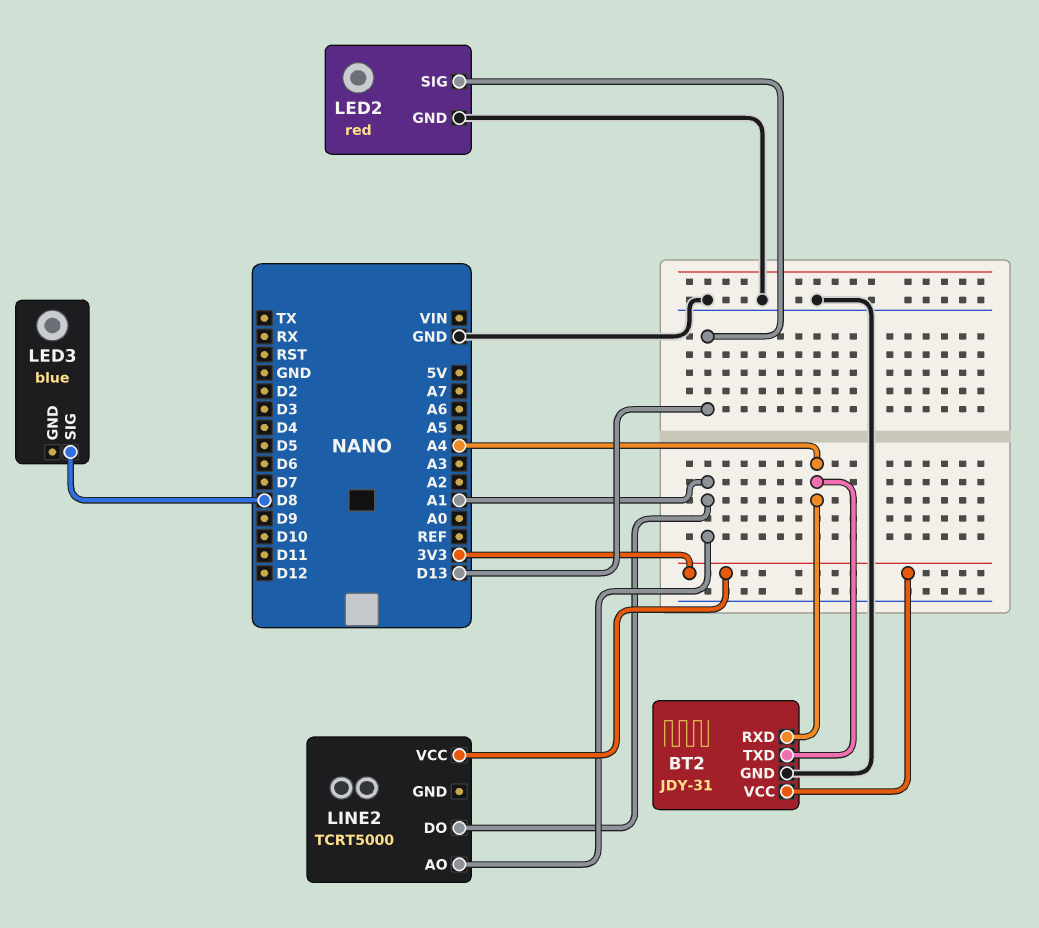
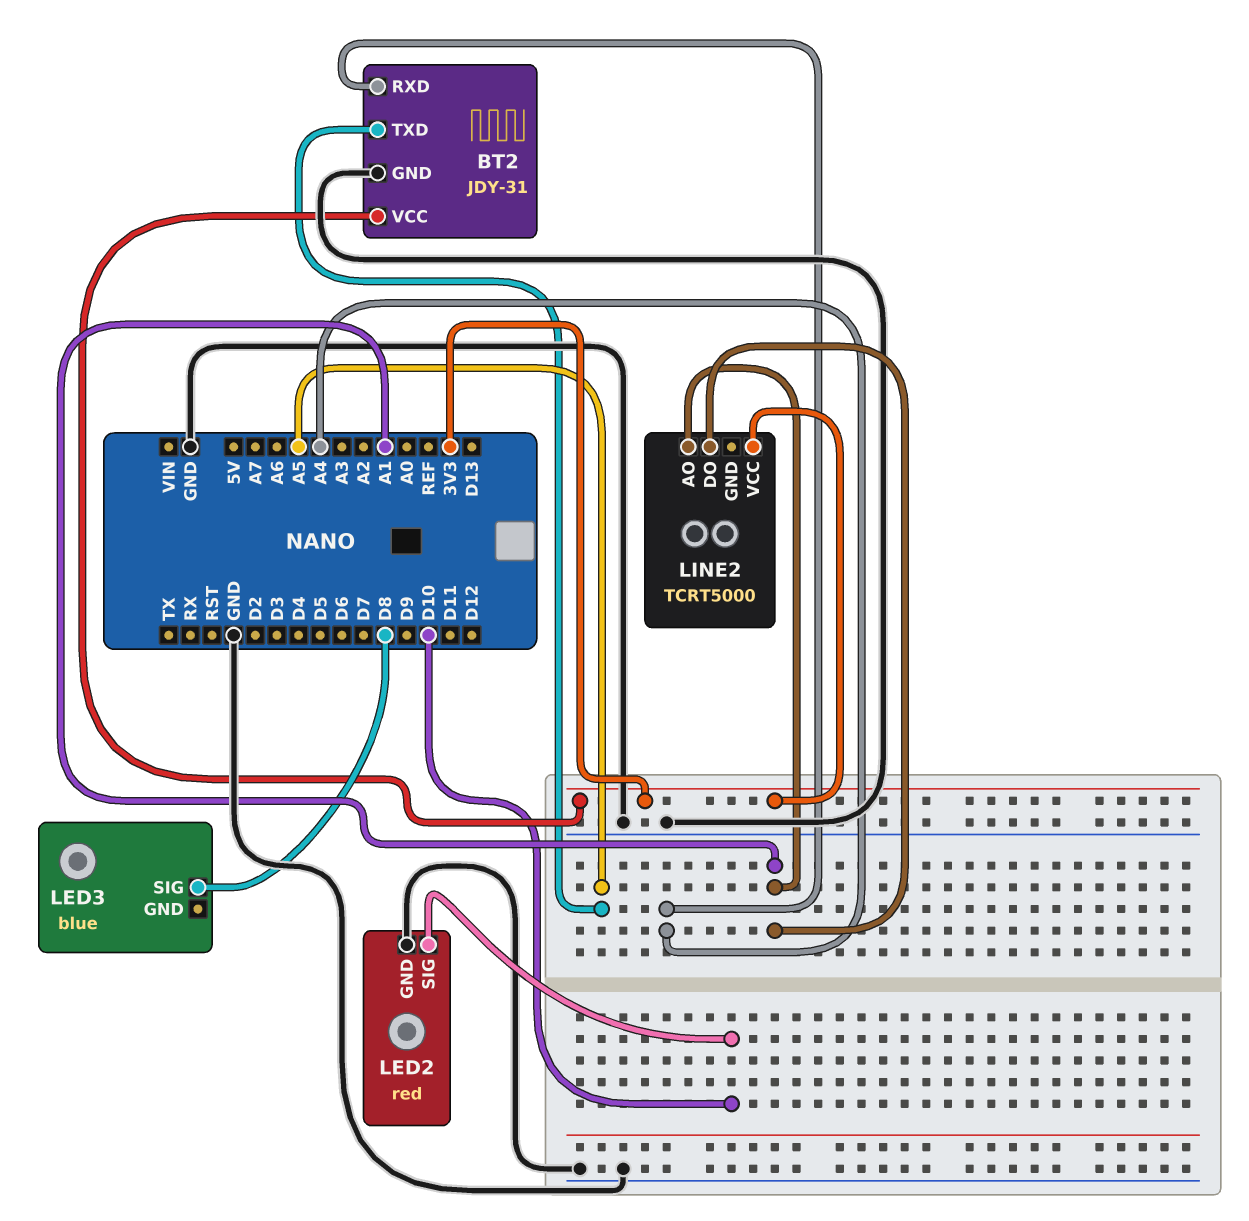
BT2 pin TXD: A4 -> A5
LED2 pin SIG: D13 -> D10

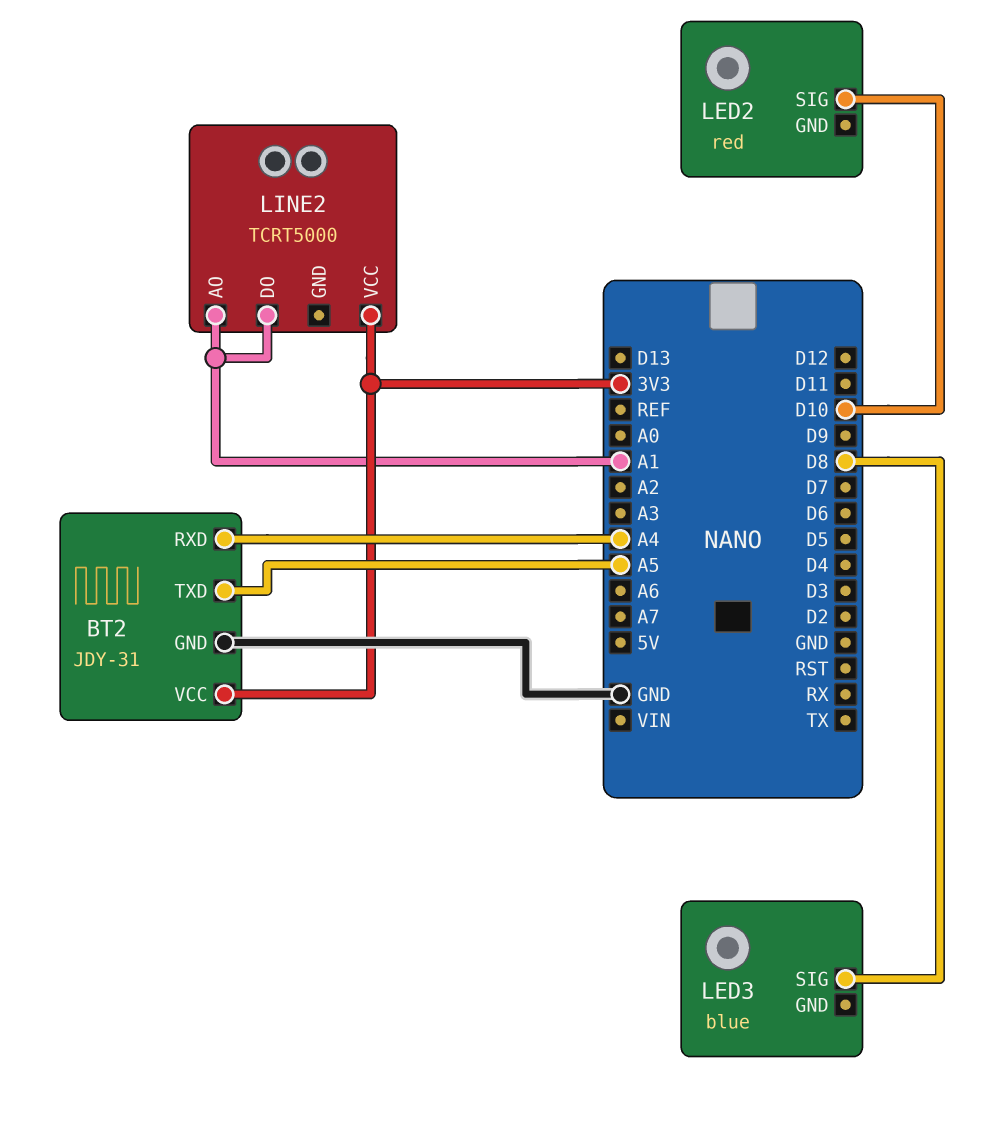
LED2 pin GND: GND -> none

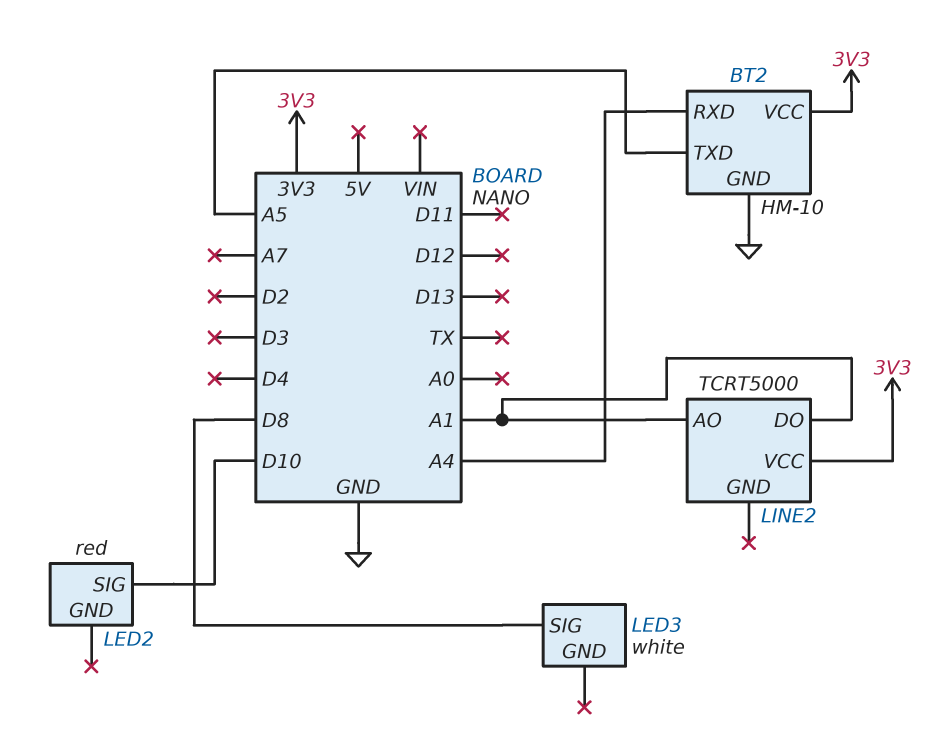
BT2: JDY-31 -> HM-10
LED3: blue -> white

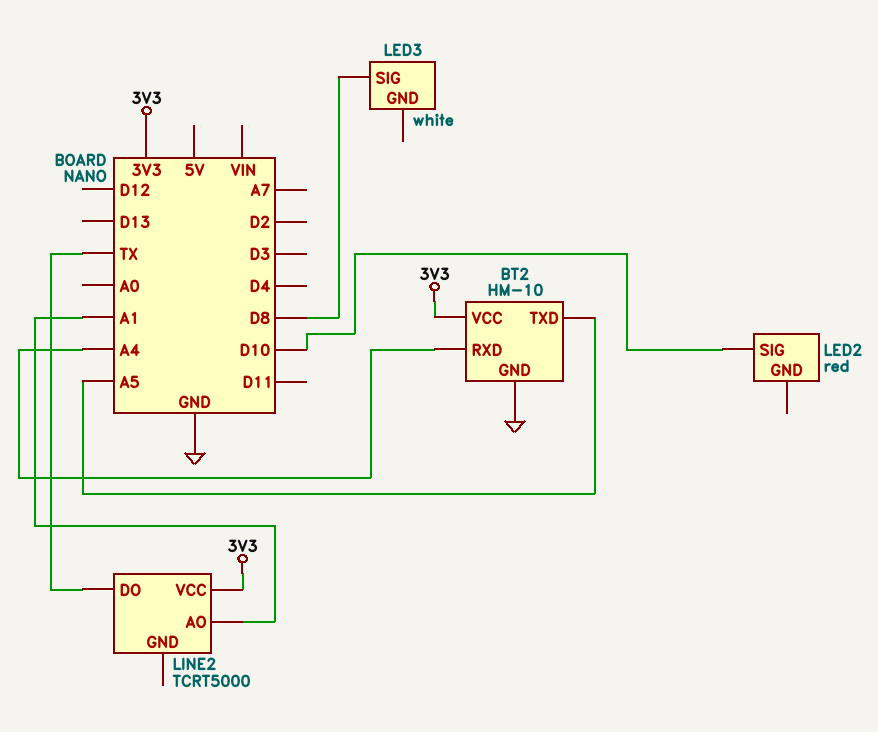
LINE2 pin DO: A1 -> TX

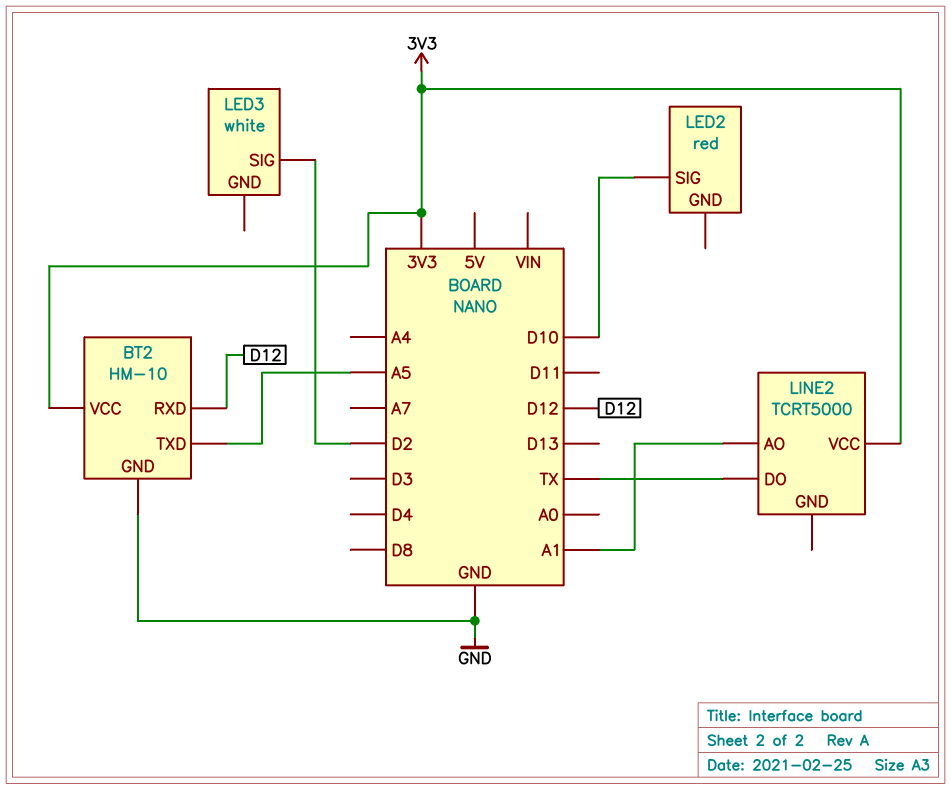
BT2 pin RXD: A4 -> D12
LED3 pin SIG: D8 -> D2

